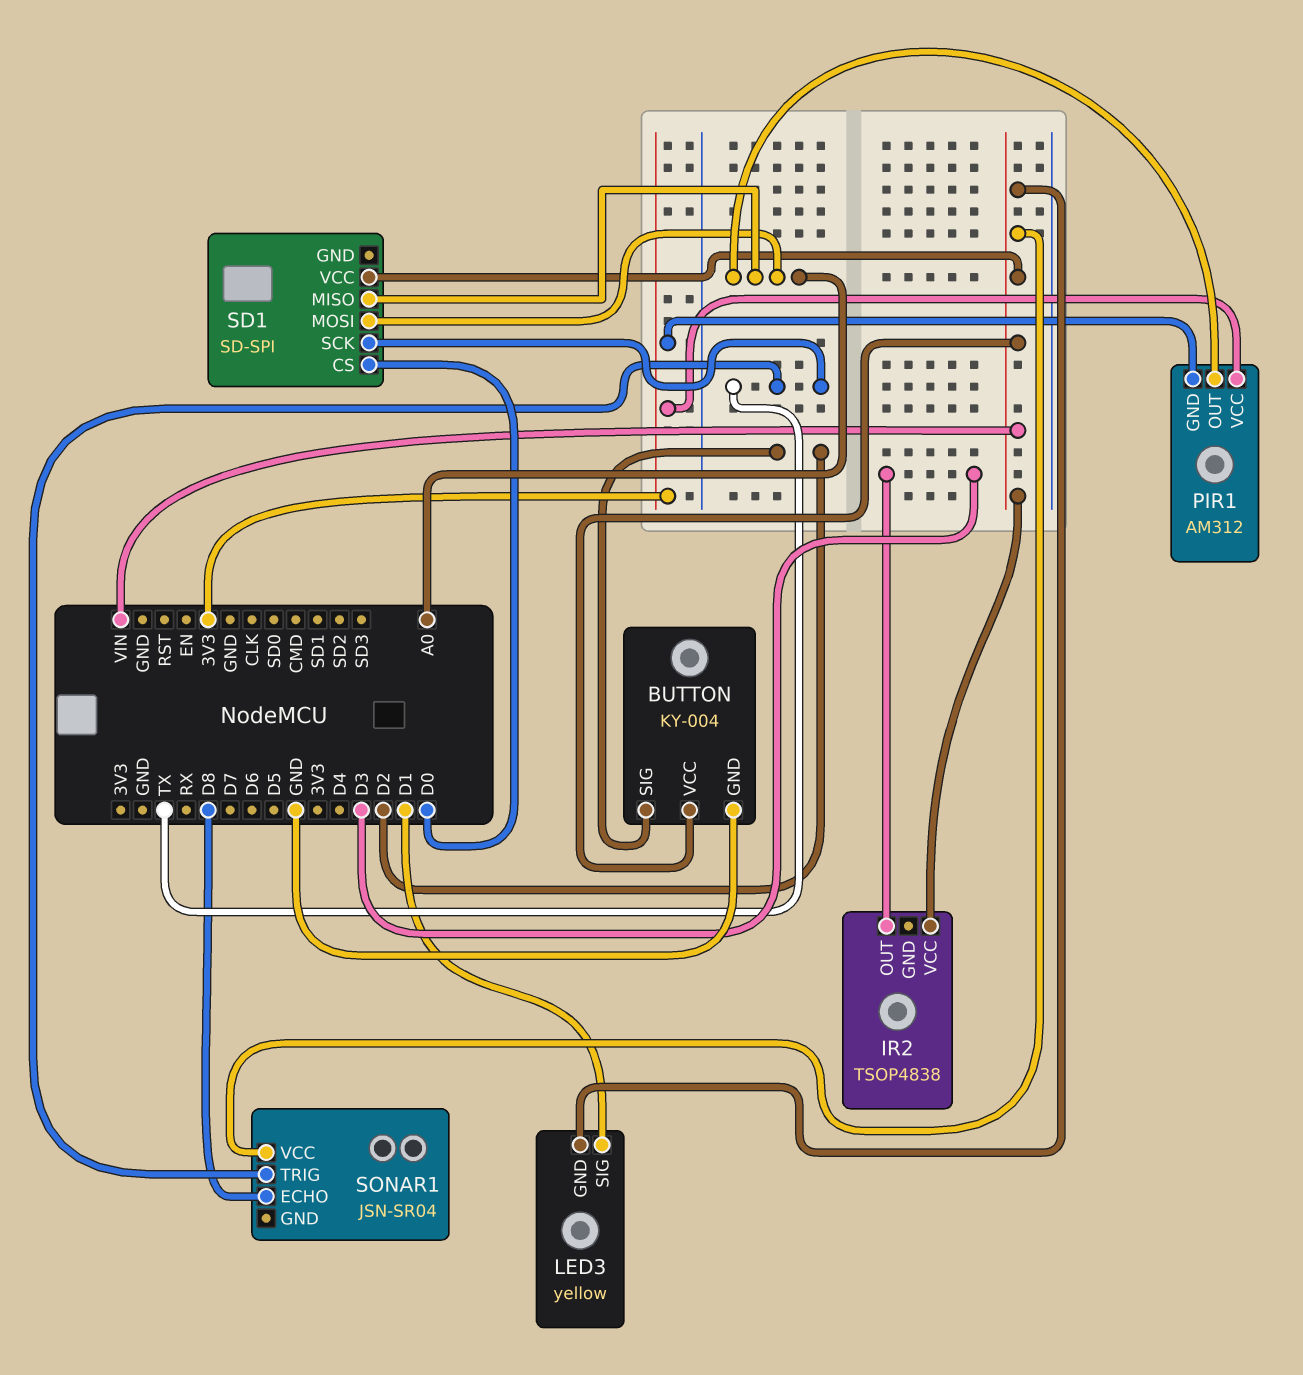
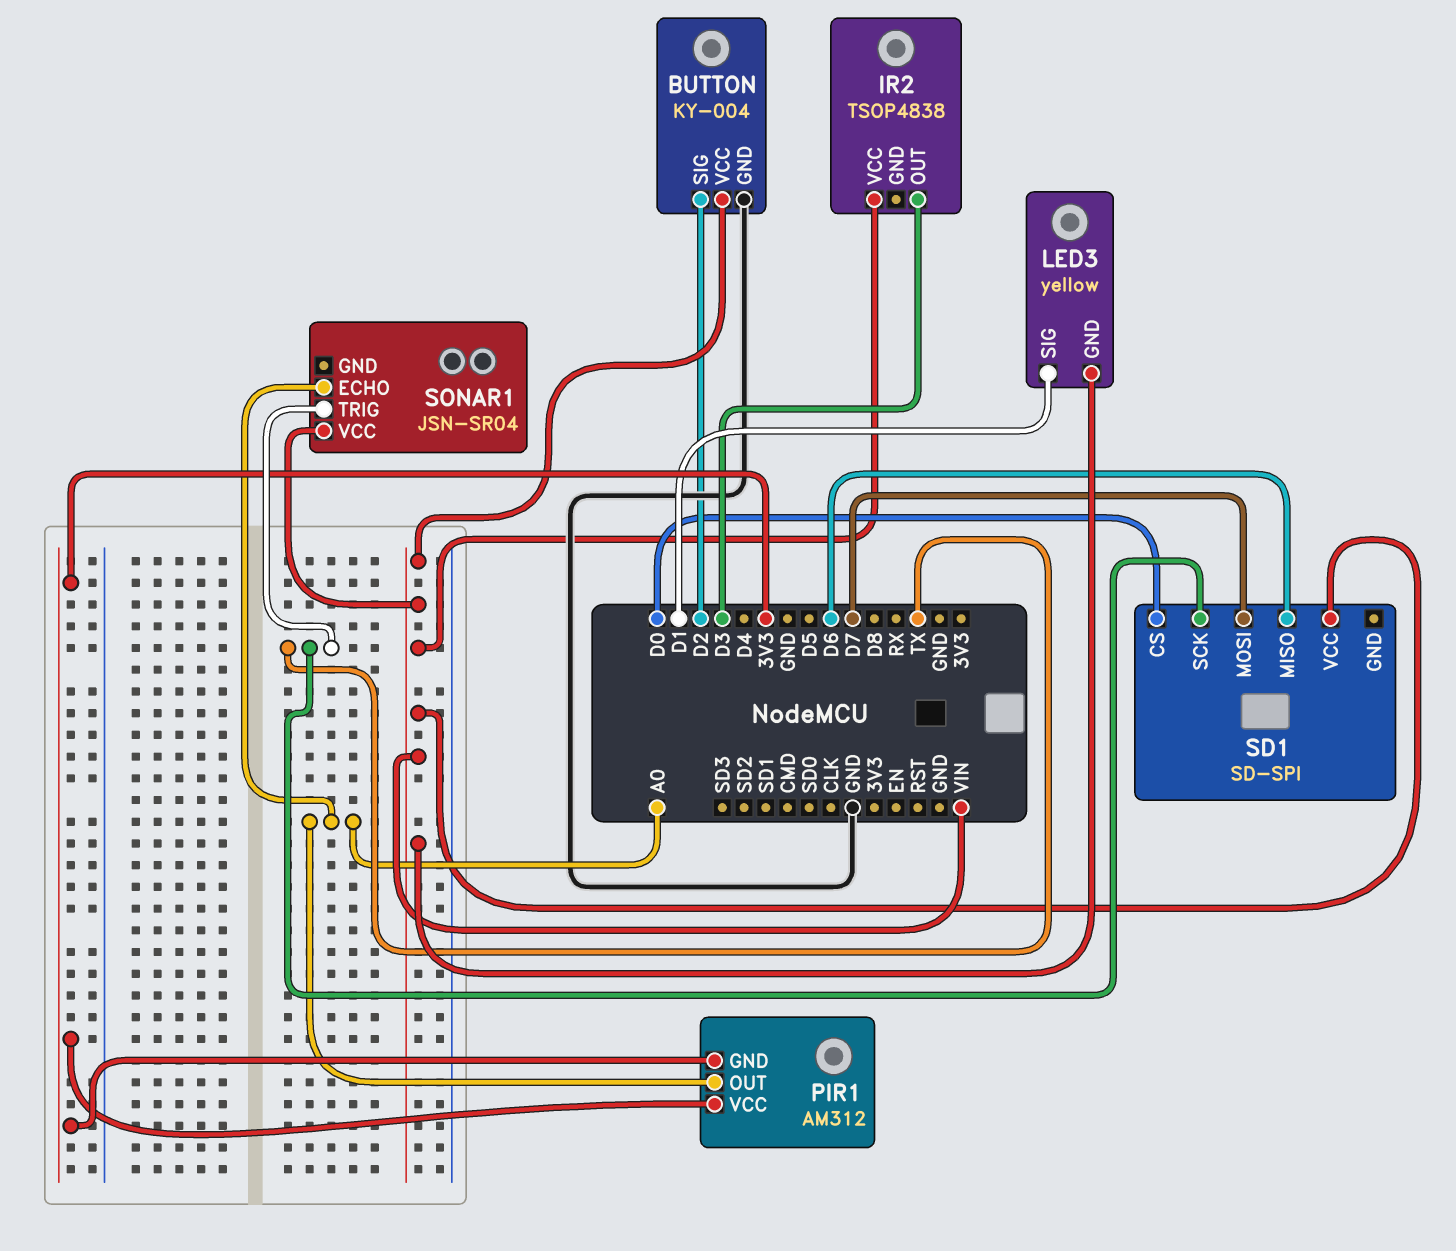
SD1 pin MISO: A0 -> D6
SD1 pin MOSI: A0 -> D7
SONAR1 pin ECHO: D8 -> A0

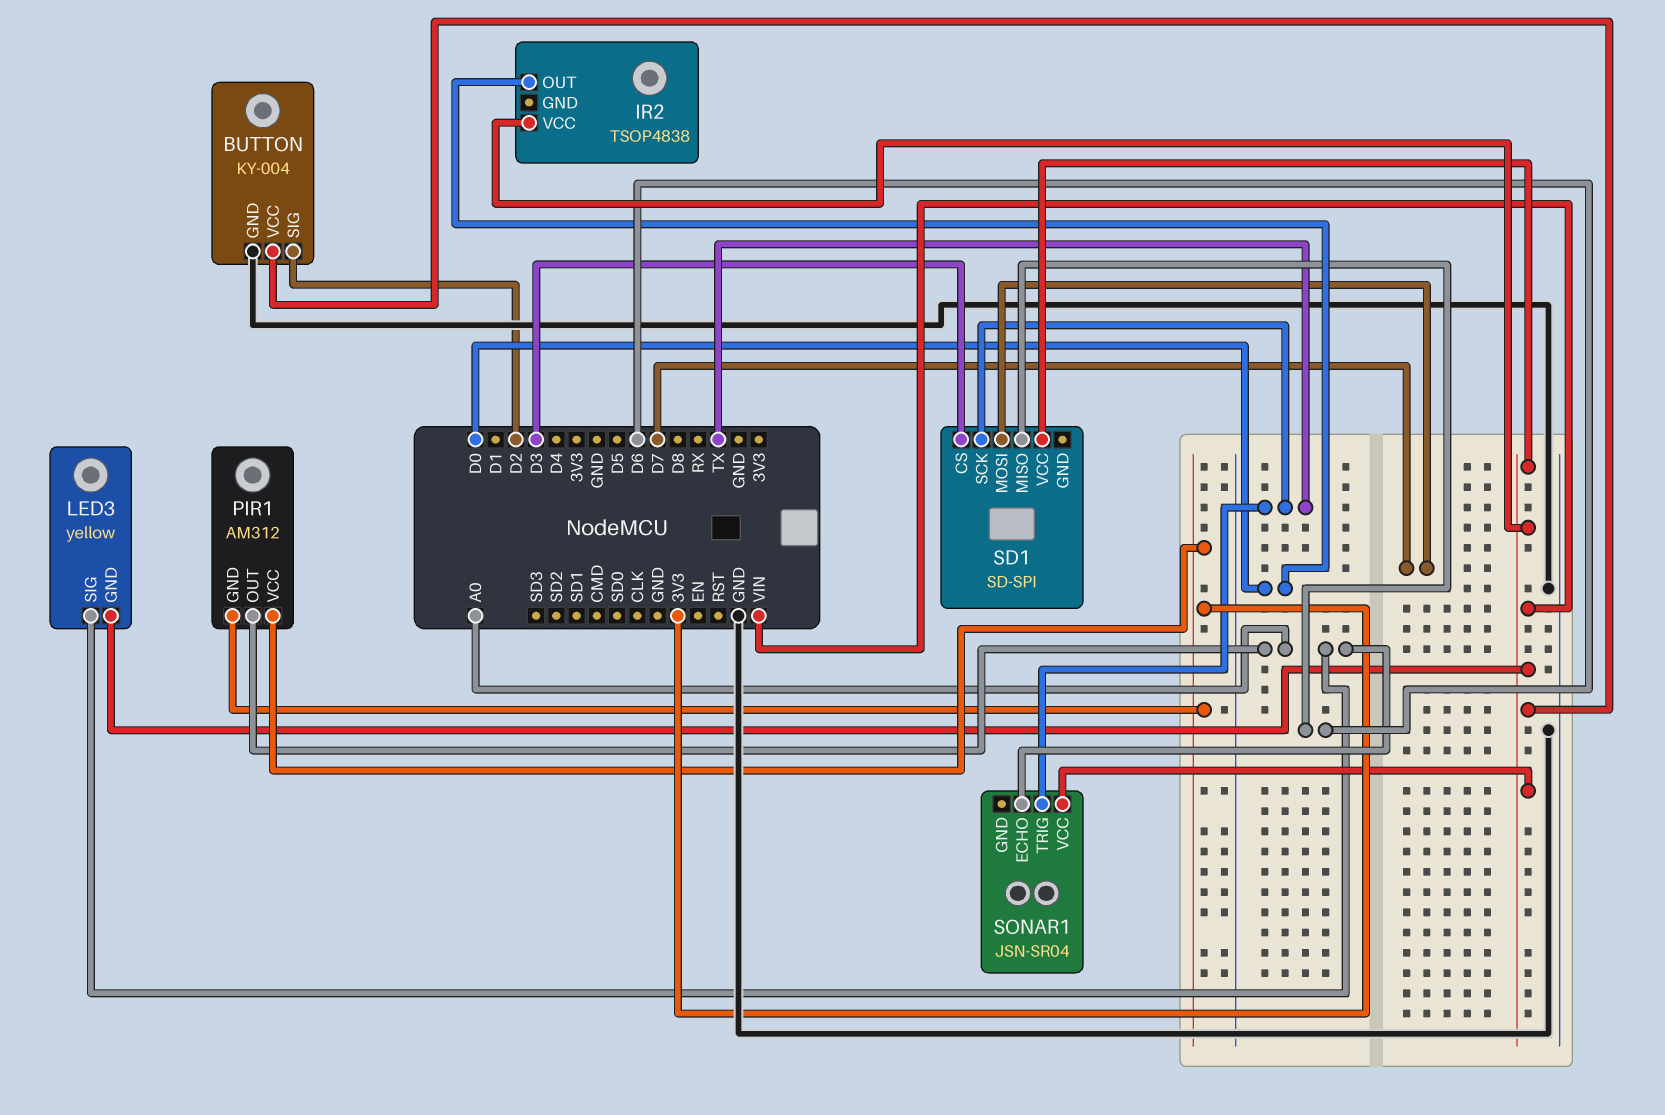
IR2 pin OUT: D3 -> D0
LED3 pin SIG: D1 -> A0
SD1 pin CS: D0 -> D3

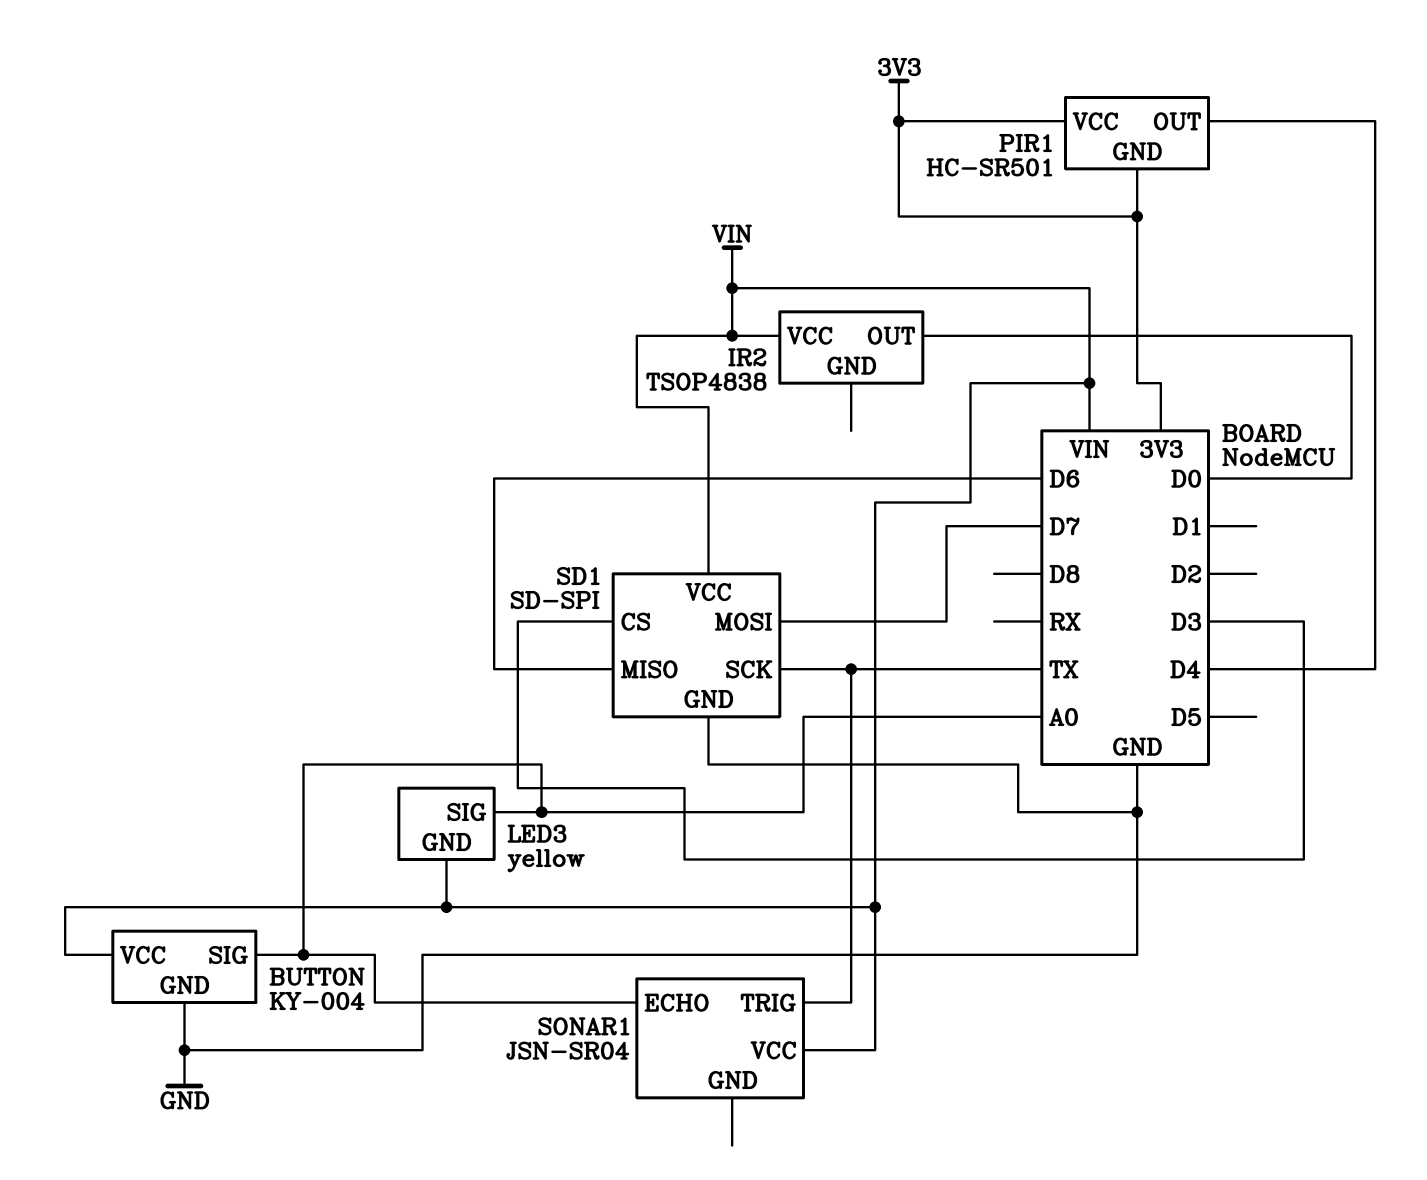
BUTTON pin SIG: D2 -> A0
PIR1: AM312 -> HC-SR501
PIR1 pin OUT: A0 -> D4
SD1 pin GND: none -> GND

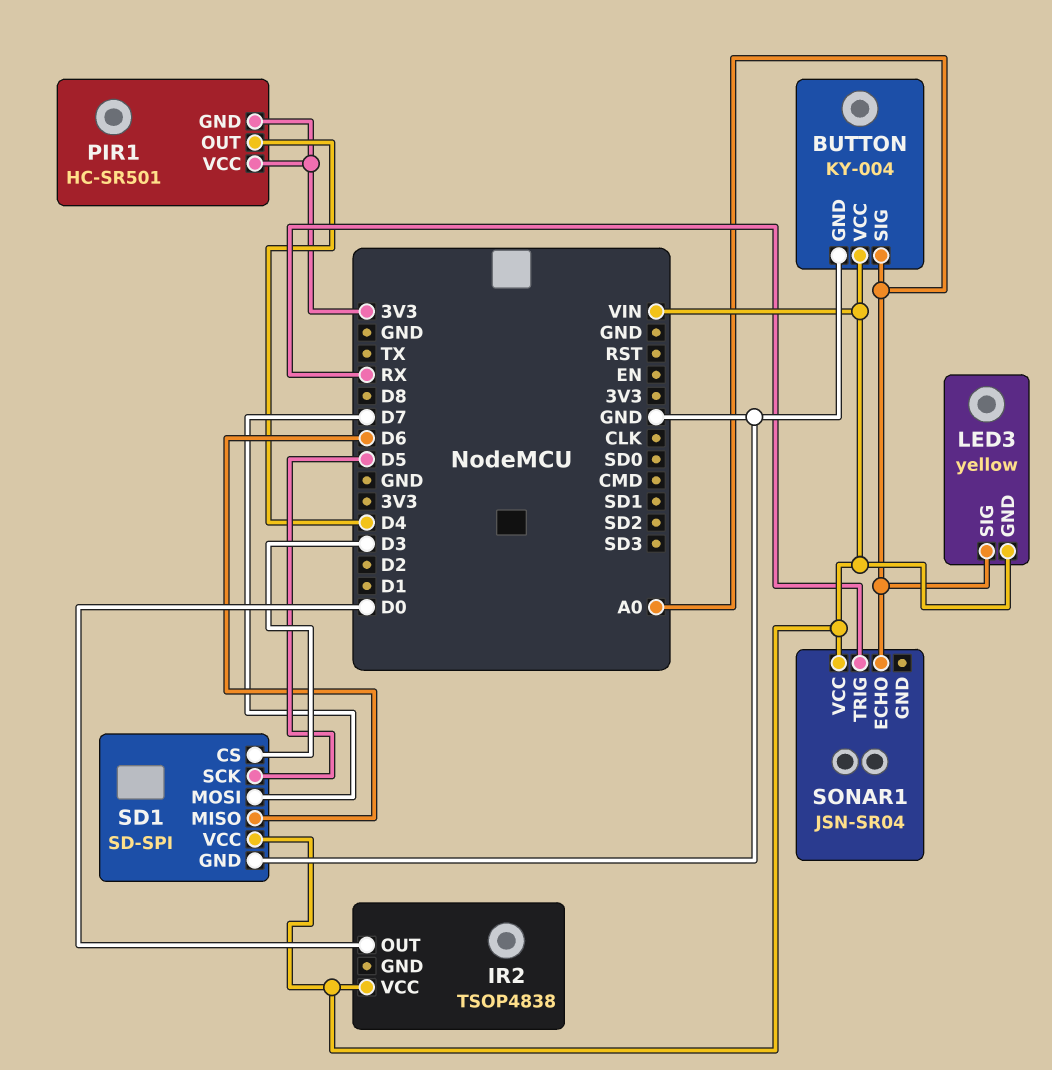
SD1 pin SCK: TX -> D5
SONAR1 pin TRIG: TX -> RX

